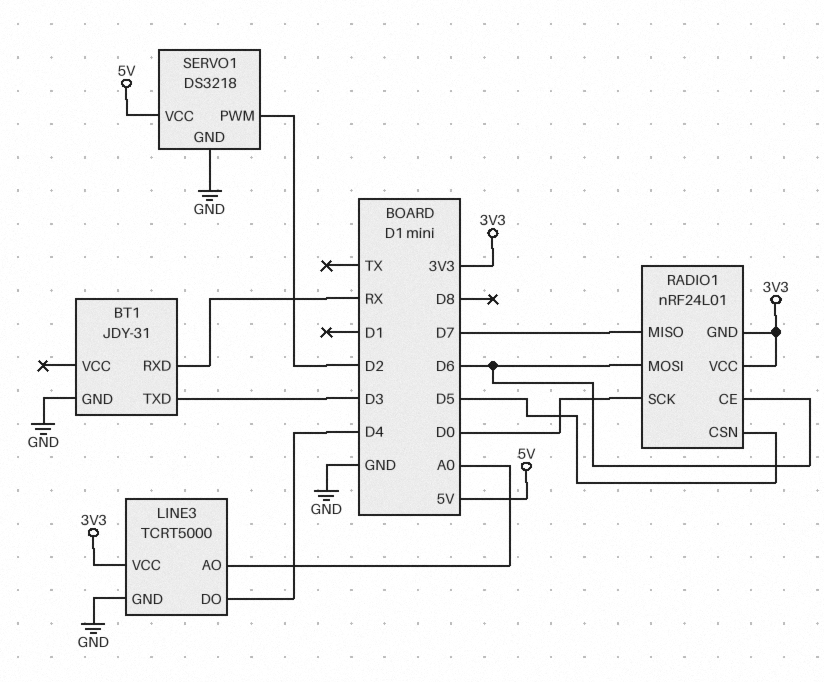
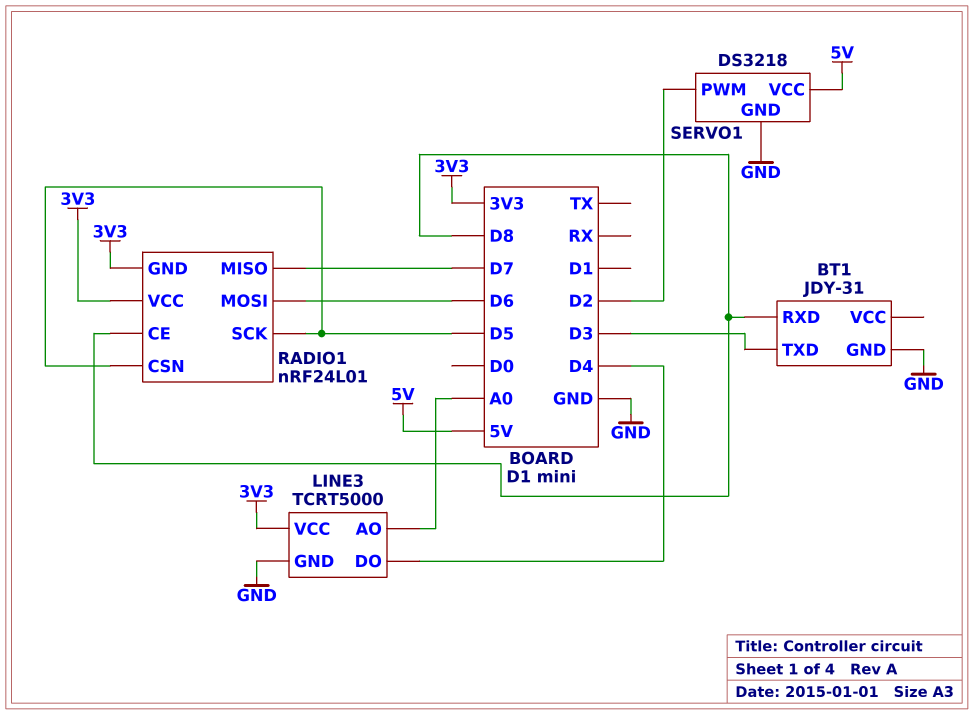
BT1 pin RXD: RX -> D8
RADIO1 pin CE: D6 -> D8
RADIO1 pin SCK: D0 -> D5

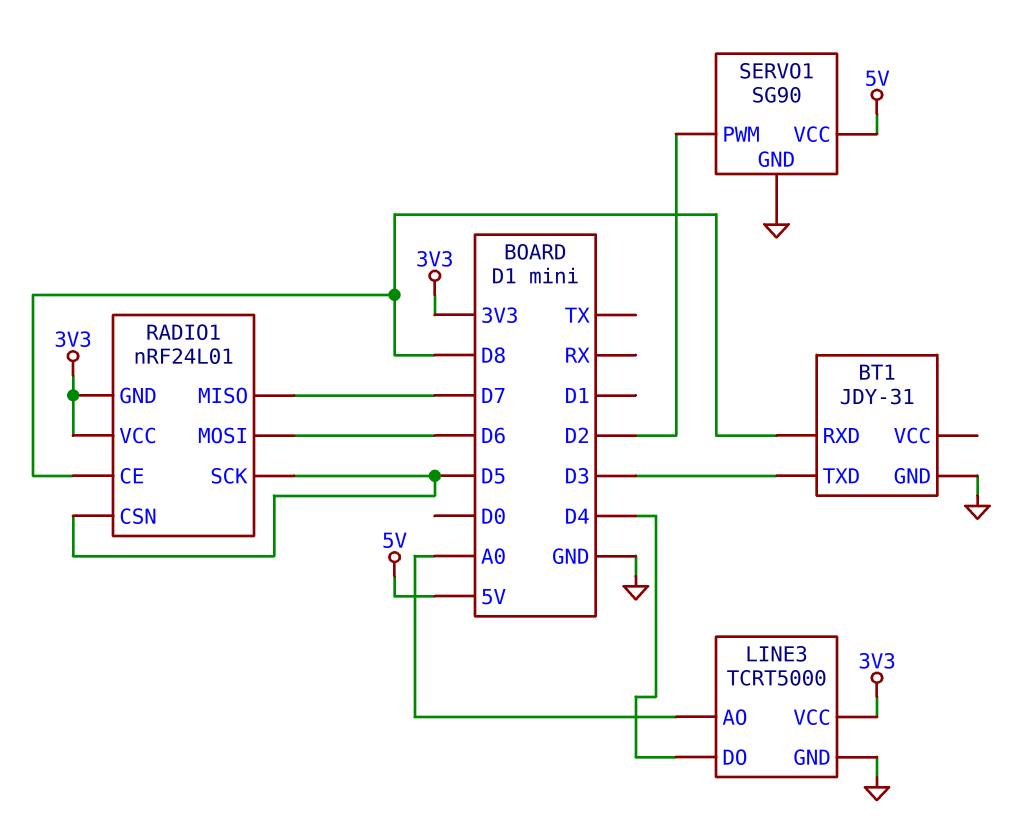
SERVO1: DS3218 -> SG90

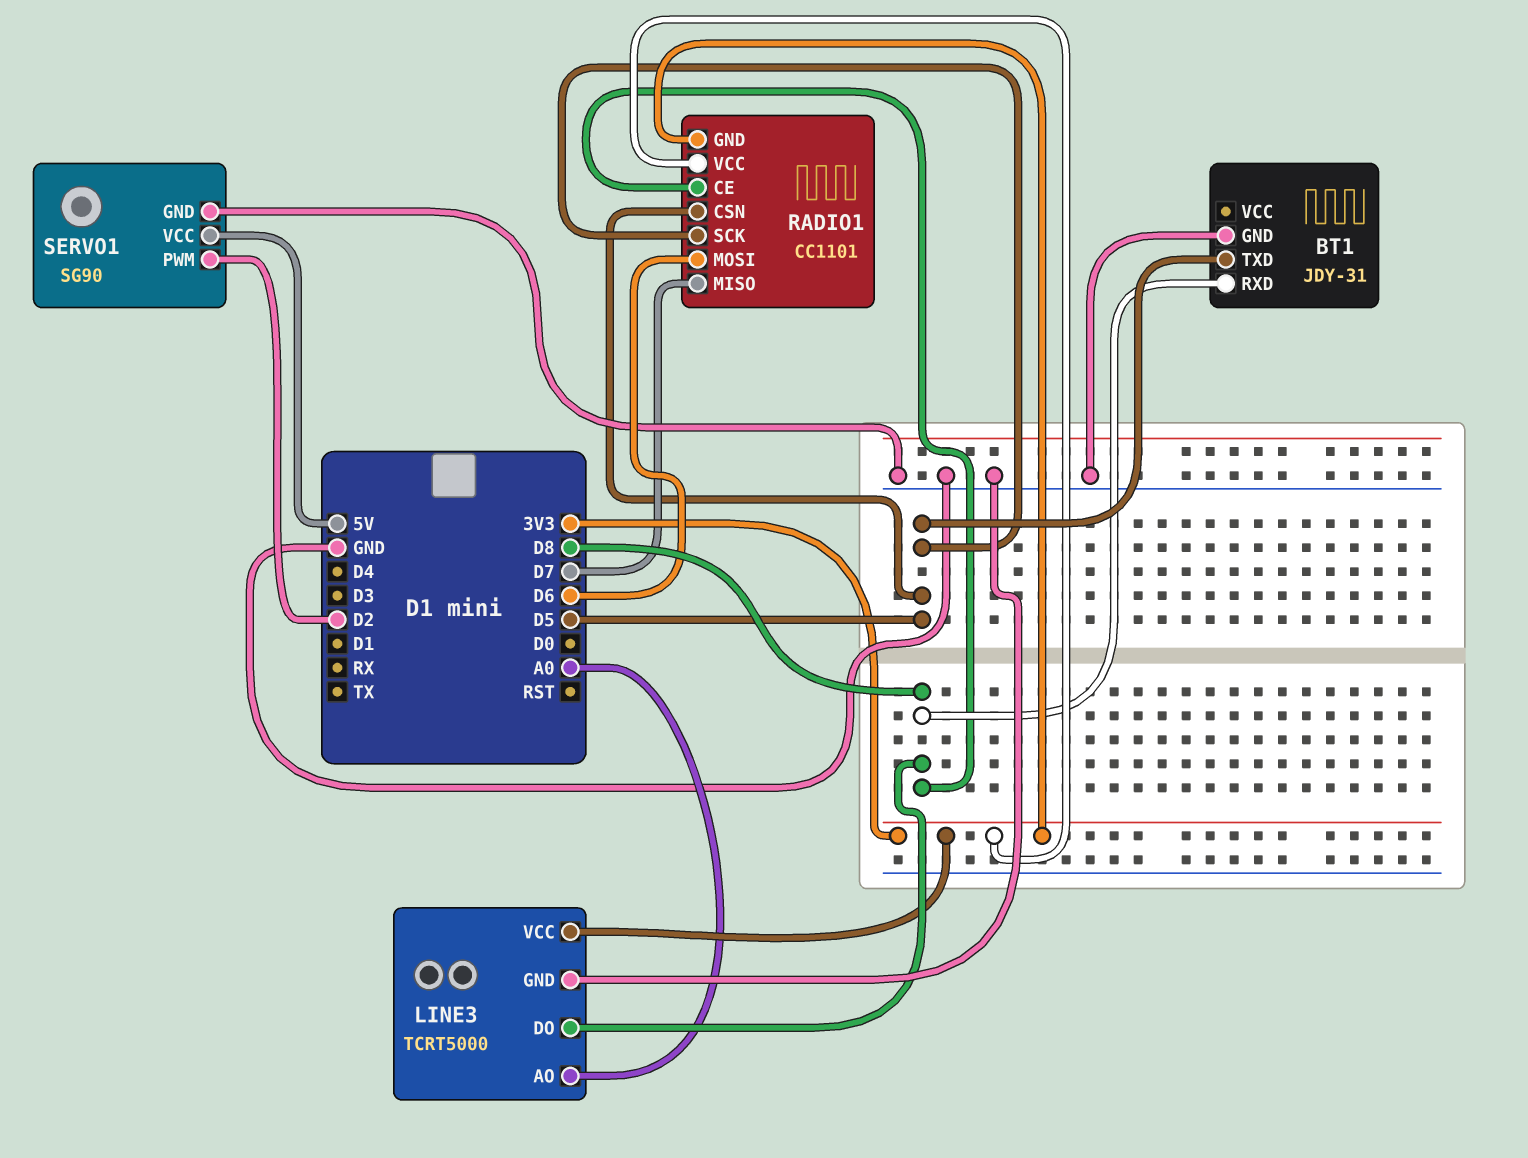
BT1 pin TXD: D3 -> D5
LINE3 pin DO: D4 -> D8
RADIO1: nRF24L01 -> CC1101

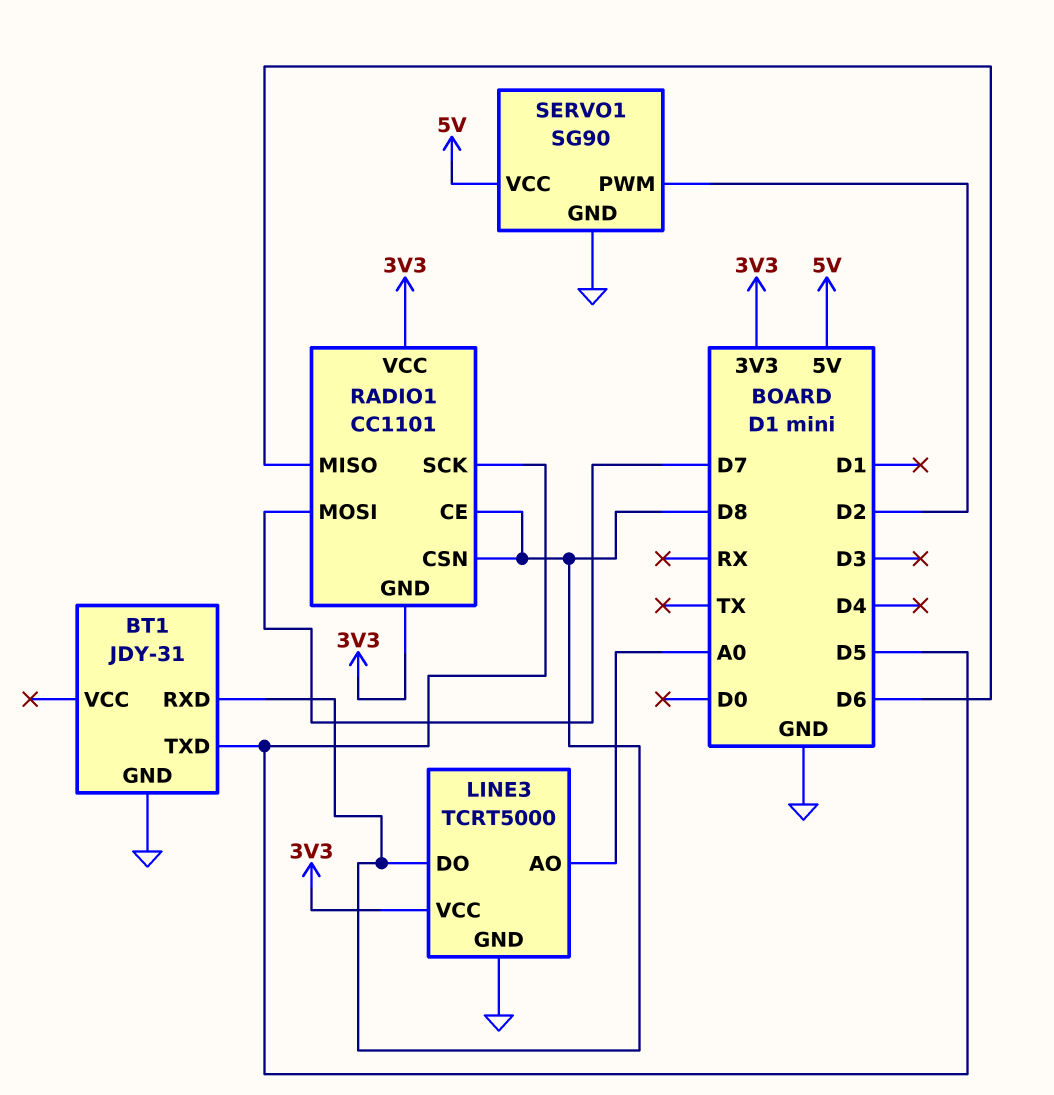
RADIO1 pin CSN: D5 -> D8
RADIO1 pin MISO: D7 -> D6
RADIO1 pin MOSI: D6 -> D7

